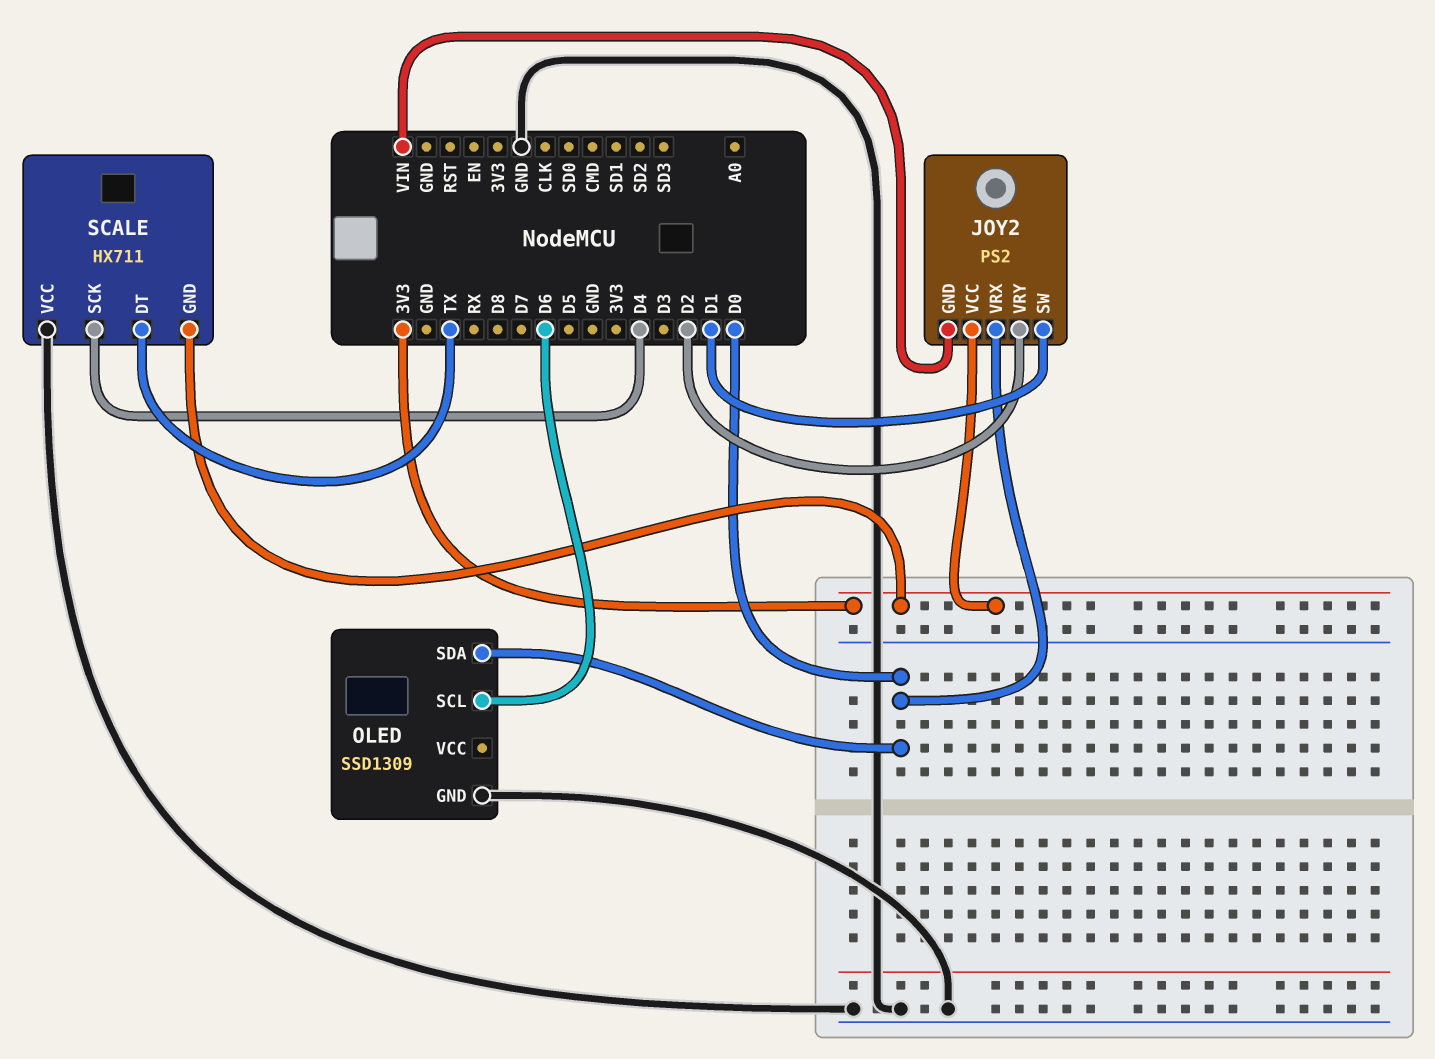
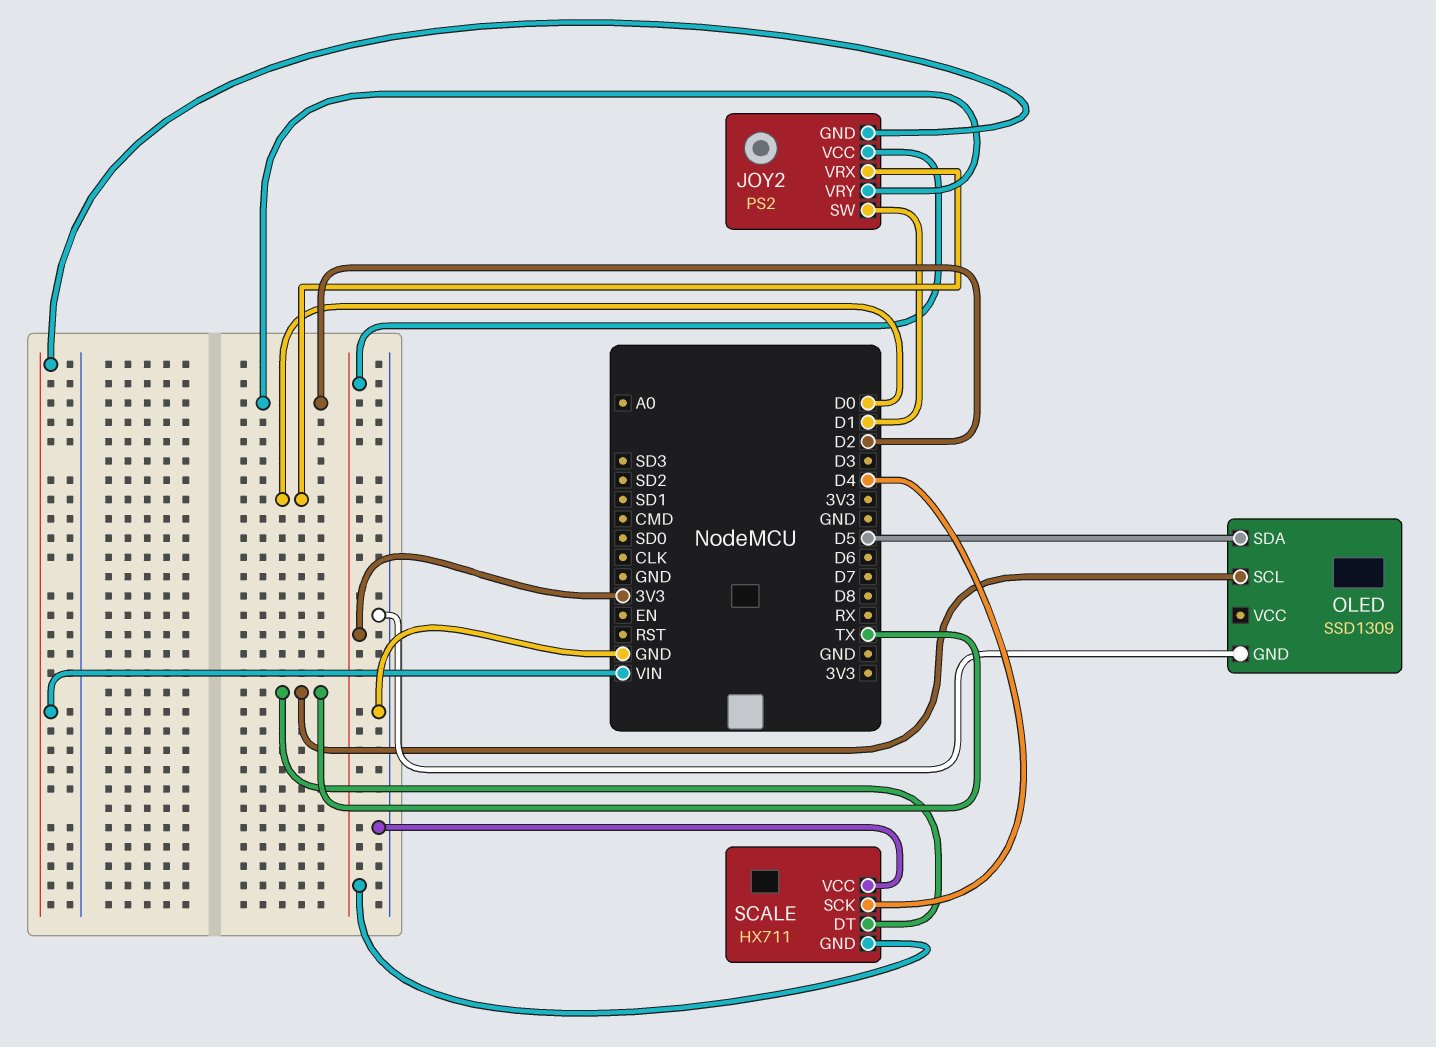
OLED pin SCL: D6 -> TX
OLED pin SDA: D0 -> D5

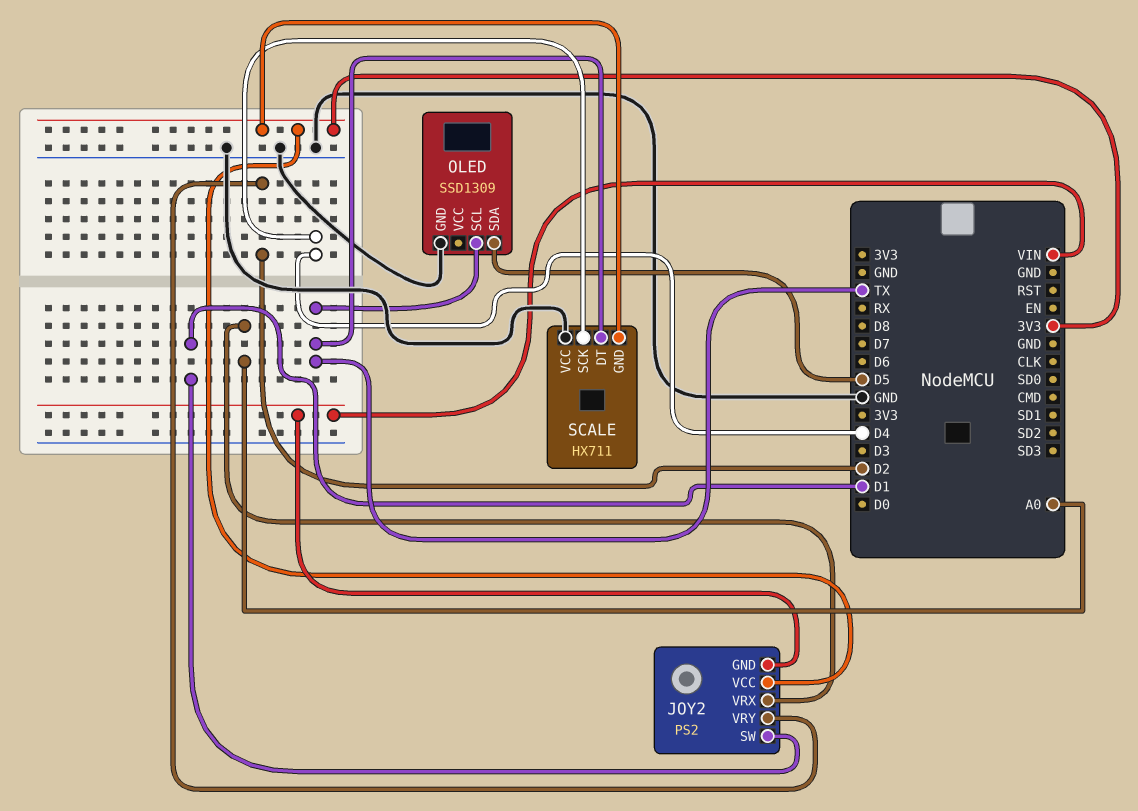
JOY2 pin VRX: D0 -> A0

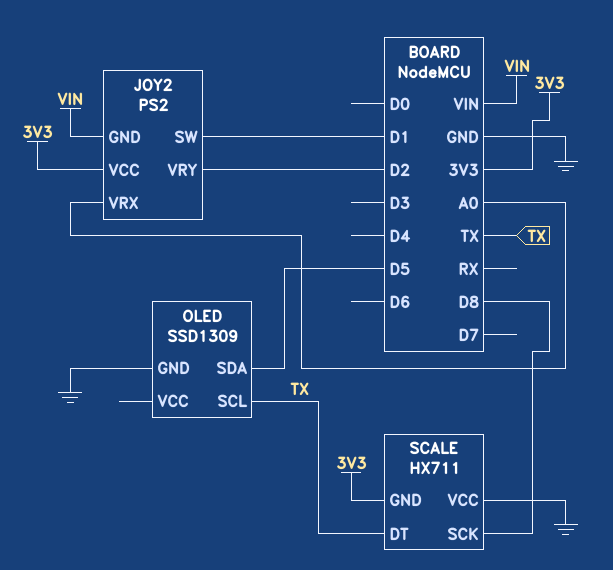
SCALE pin SCK: D4 -> D8

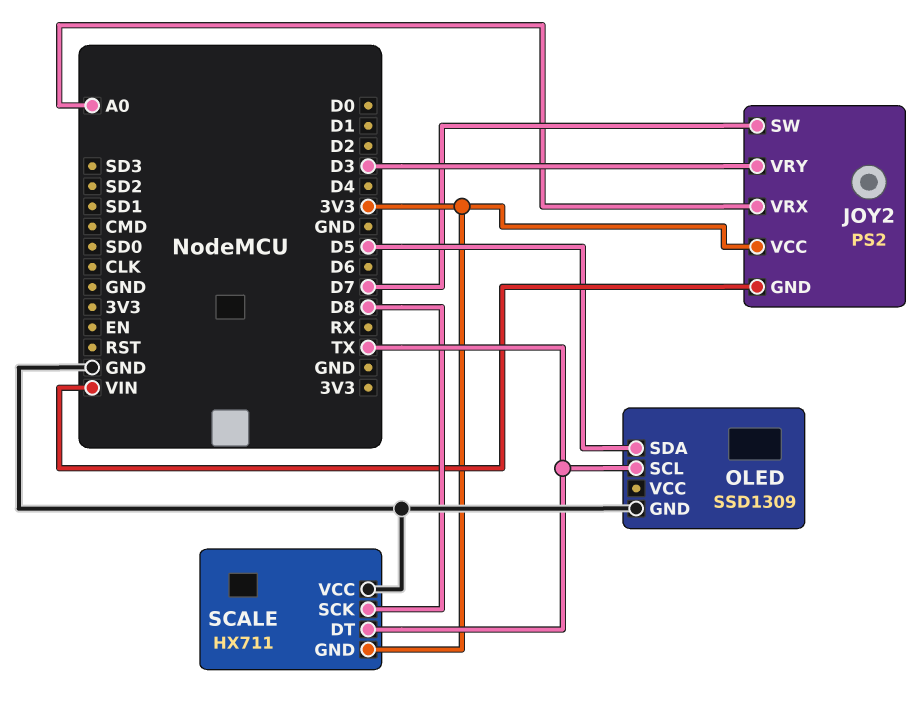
JOY2 pin SW: D1 -> D7
JOY2 pin VRY: D2 -> D3

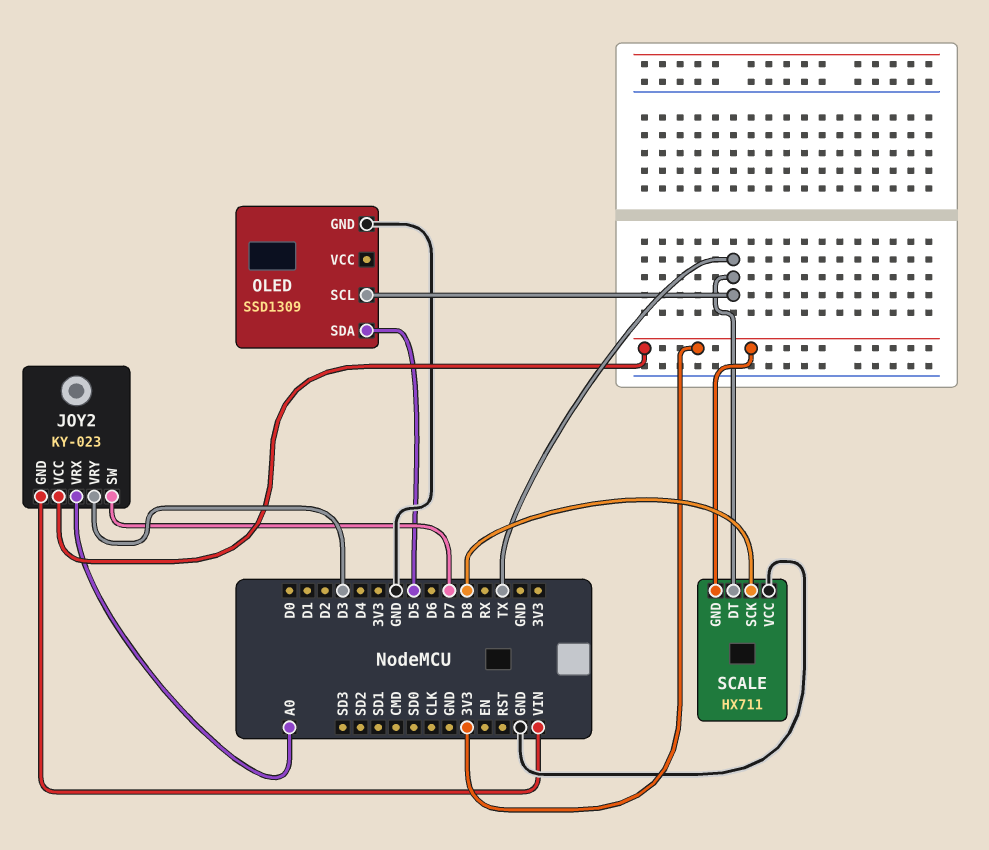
JOY2: PS2 -> KY-023

